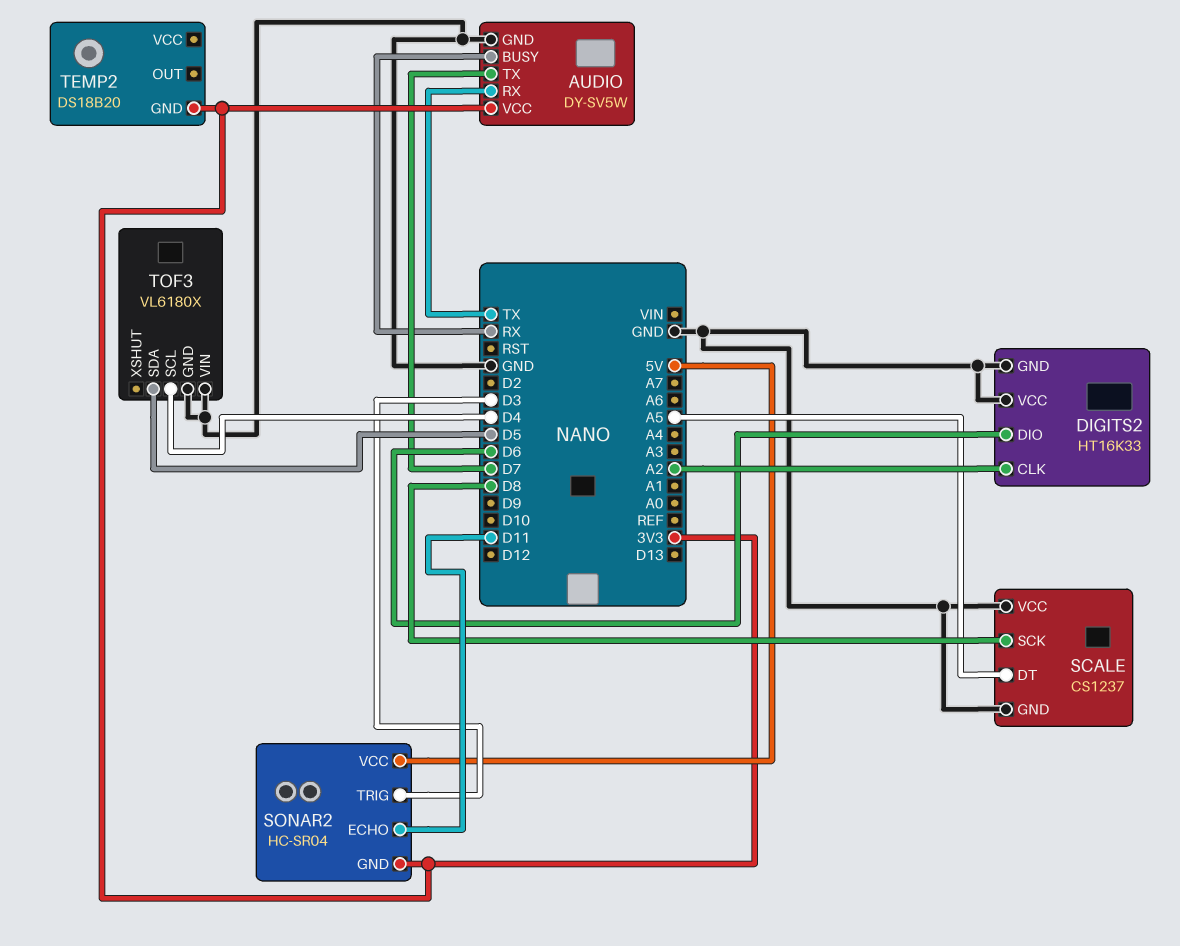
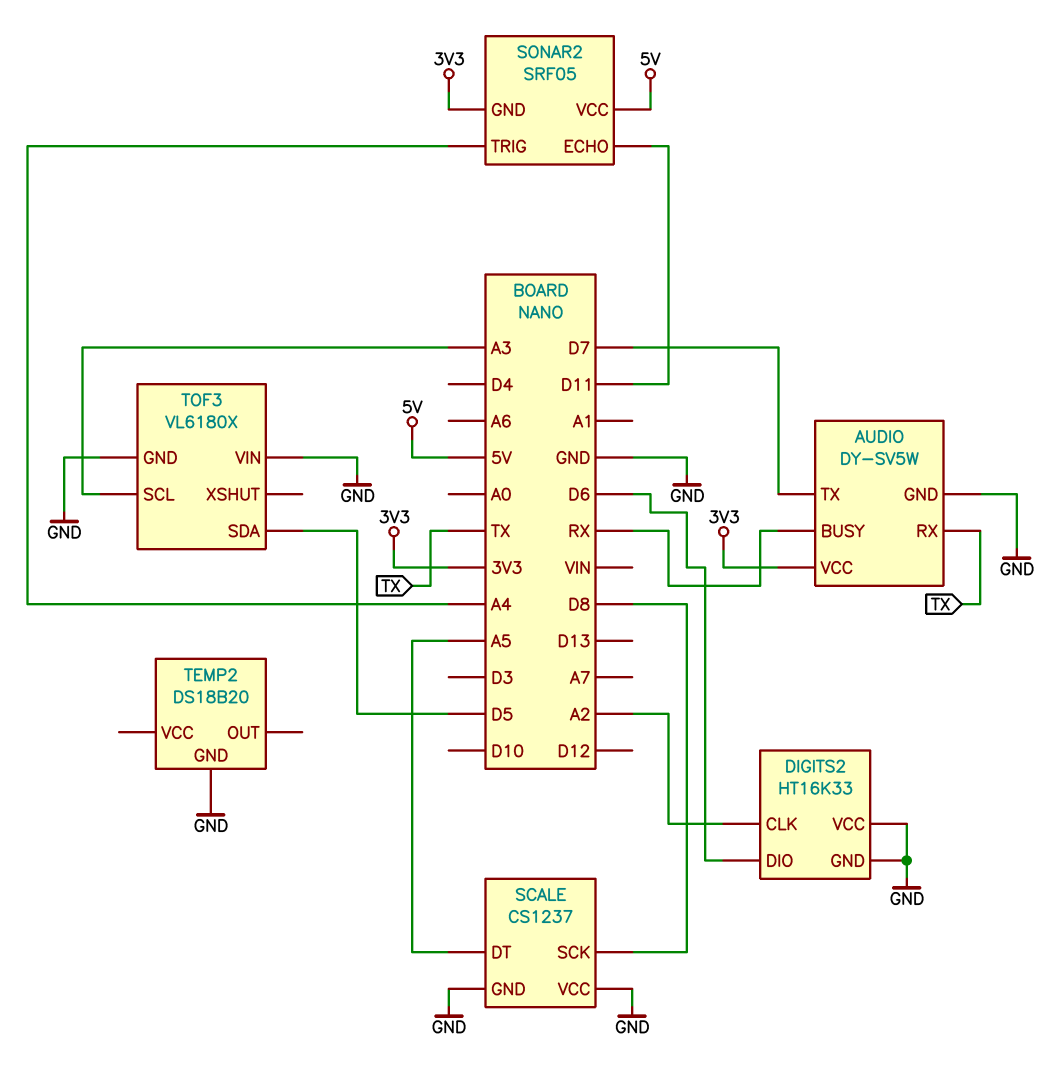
SONAR2: HC-SR04 -> SRF05
SONAR2 pin TRIG: D3 -> A4
TEMP2 pin GND: 3V3 -> GND
TOF3 pin SCL: D4 -> A3

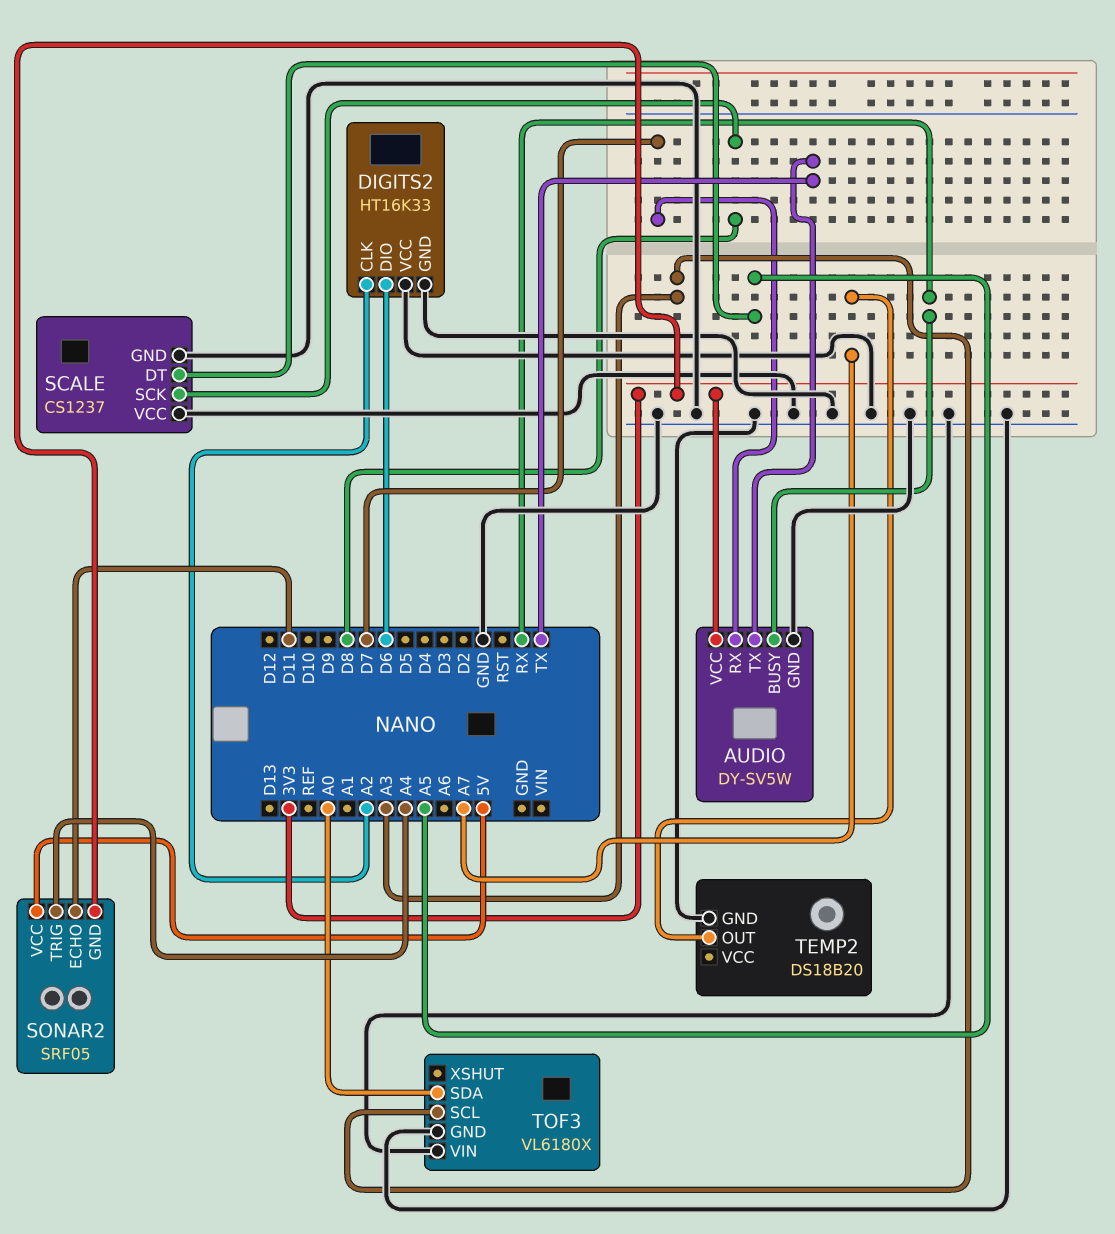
AUDIO pin RX: TX -> D7
AUDIO pin TX: D7 -> TX
TEMP2 pin OUT: none -> A7
TOF3 pin SDA: D5 -> A0

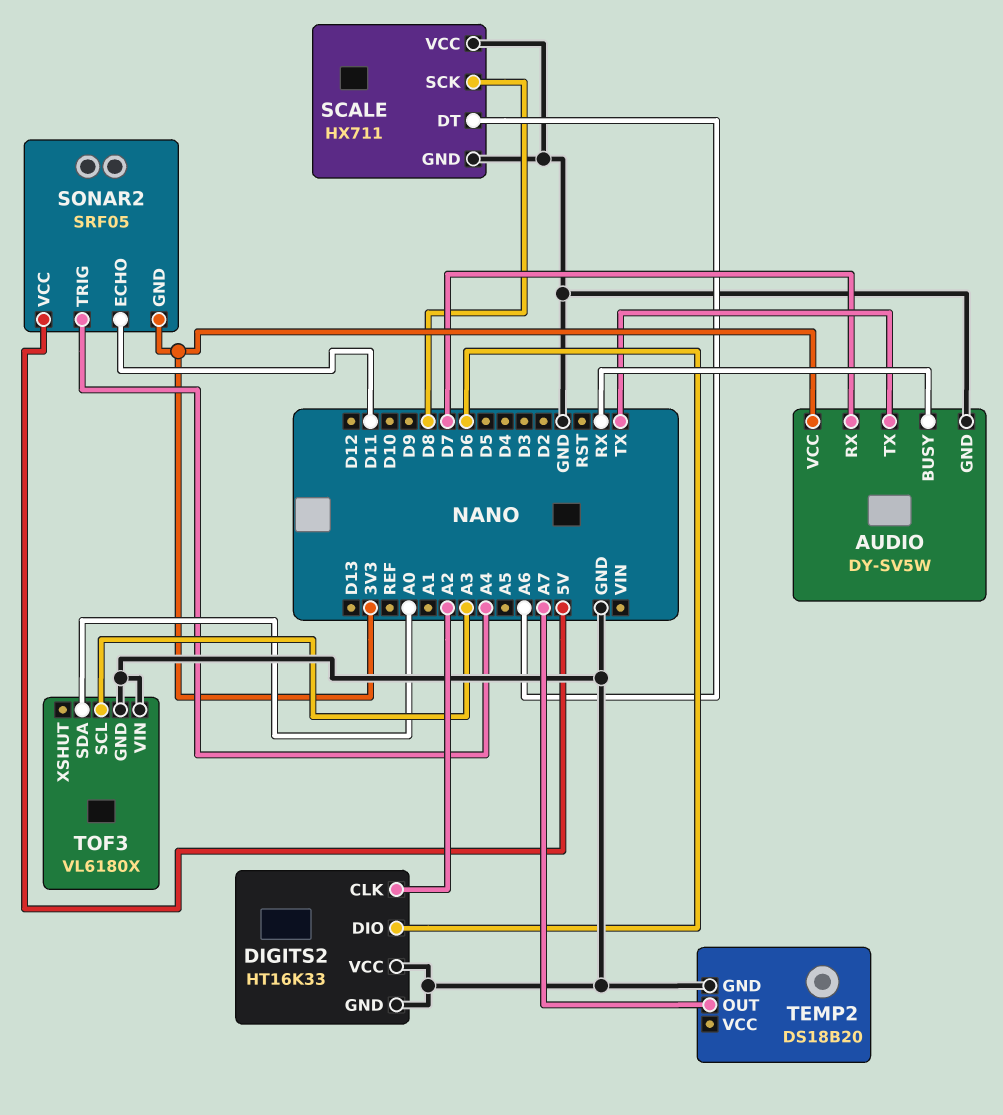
SCALE: CS1237 -> HX711
SCALE pin DT: A5 -> A6

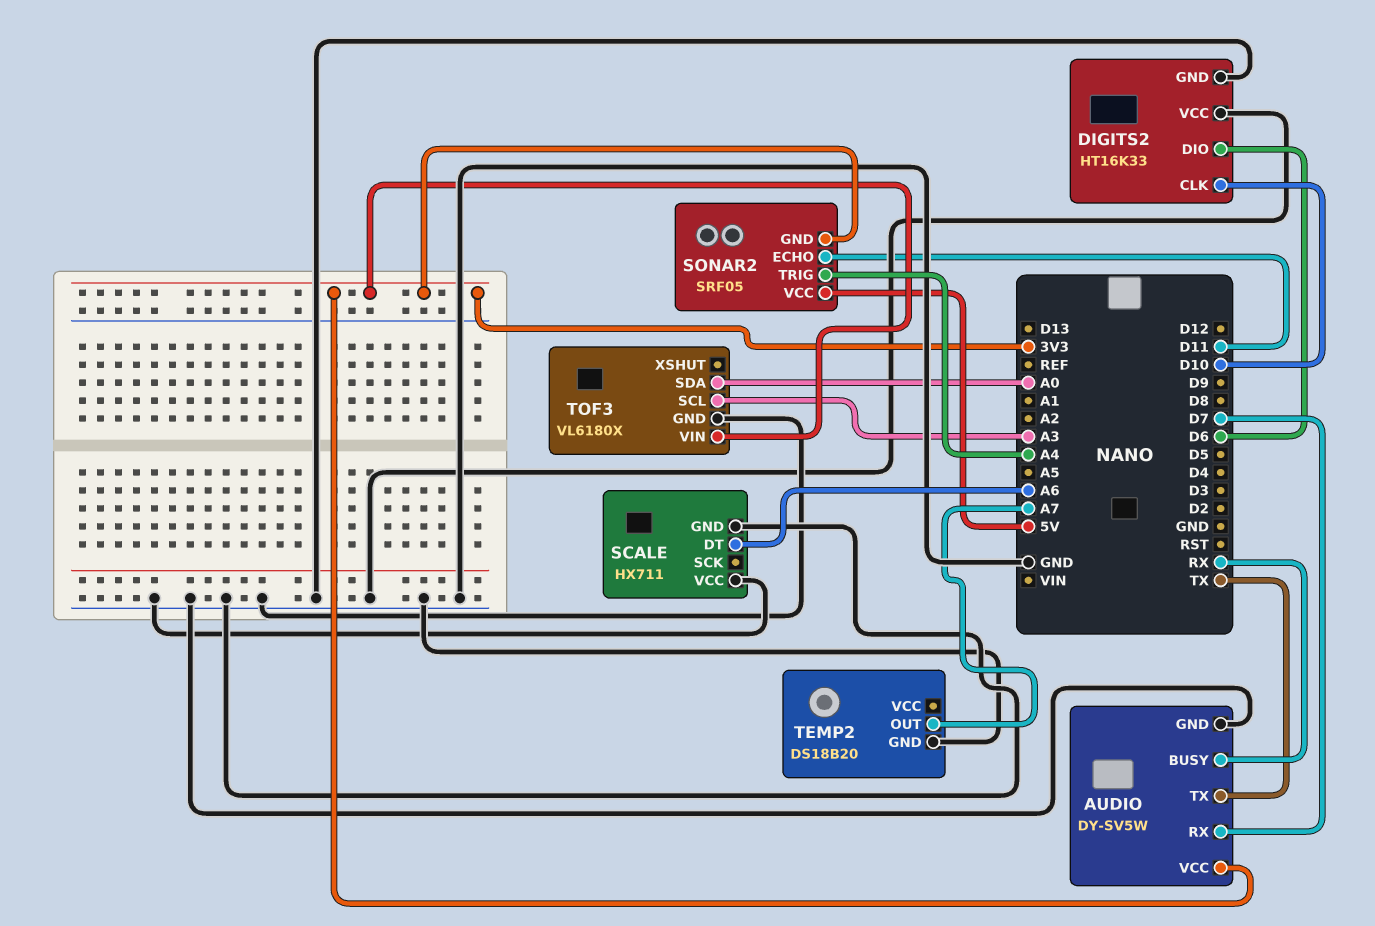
DIGITS2 pin CLK: A2 -> D10
SCALE pin SCK: D8 -> none
TOF3 pin VIN: GND -> 3V3

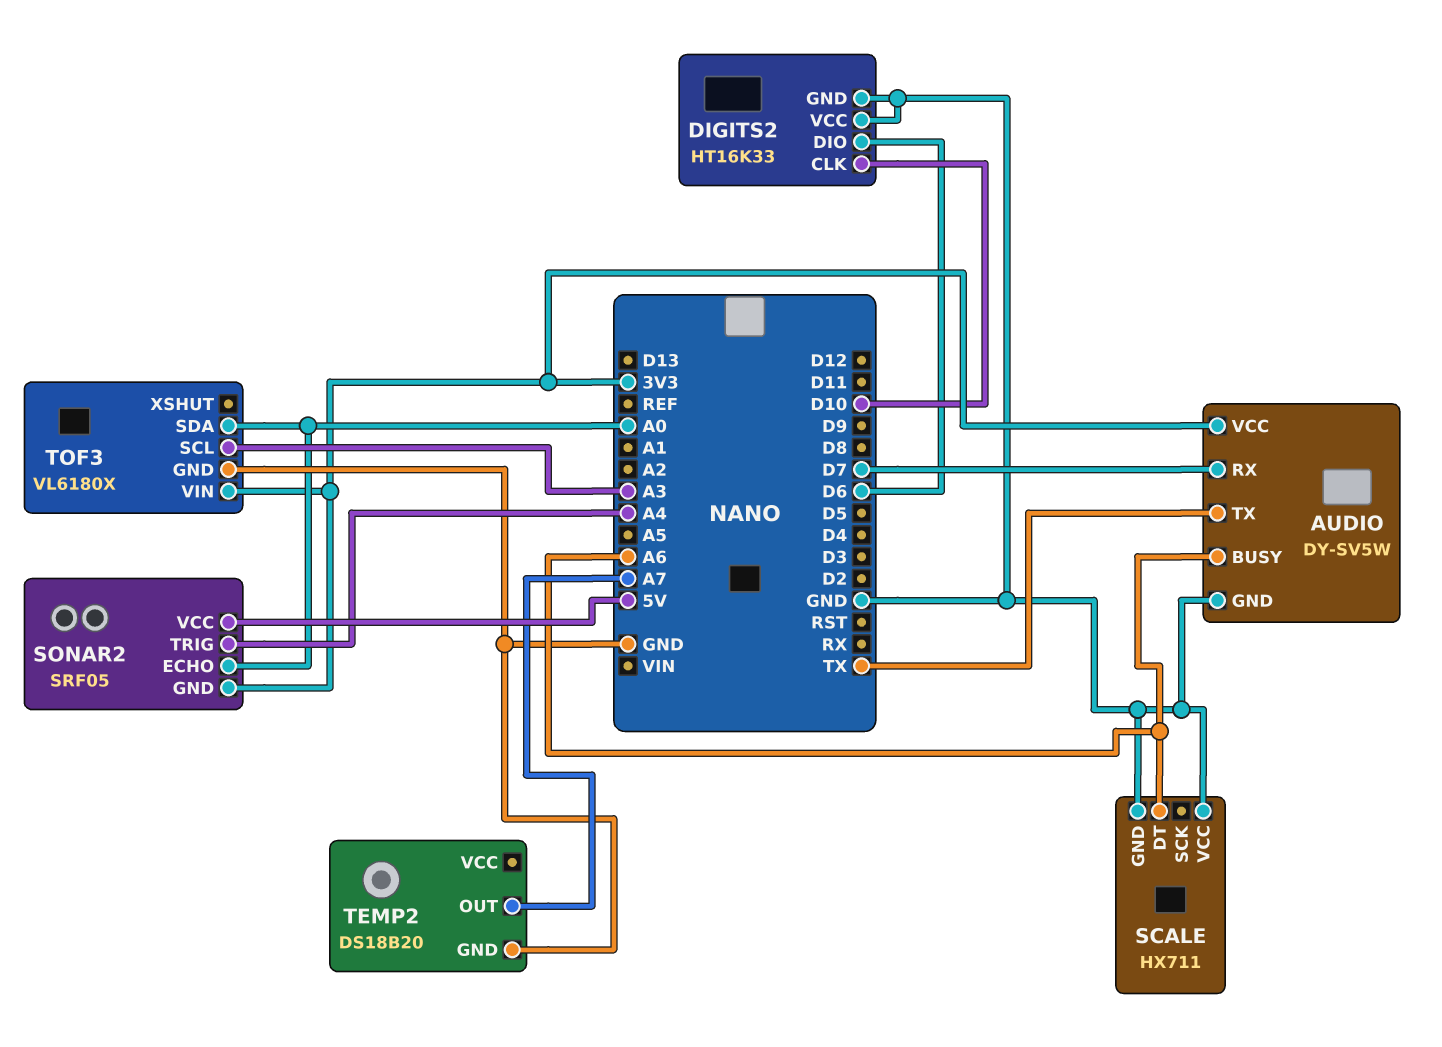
AUDIO pin BUSY: RX -> A6
SONAR2 pin ECHO: D11 -> A0

